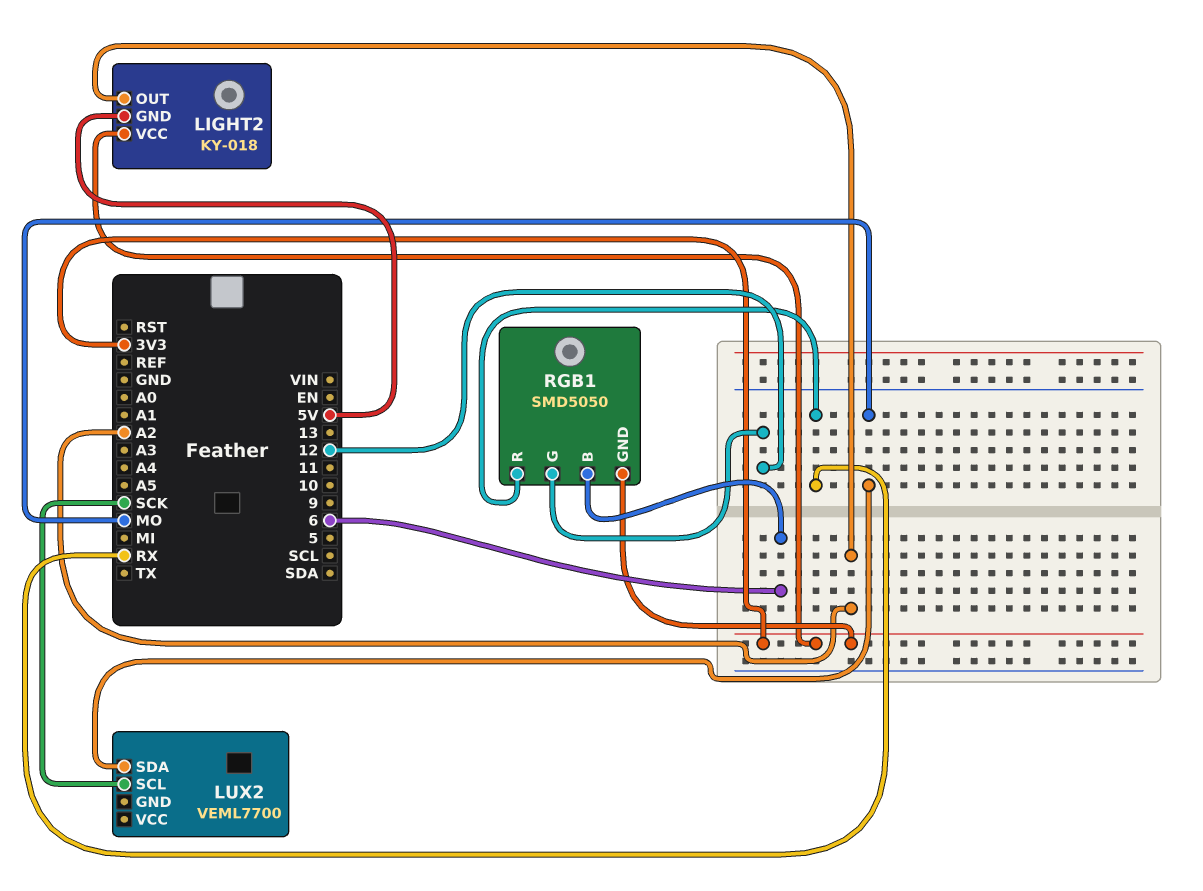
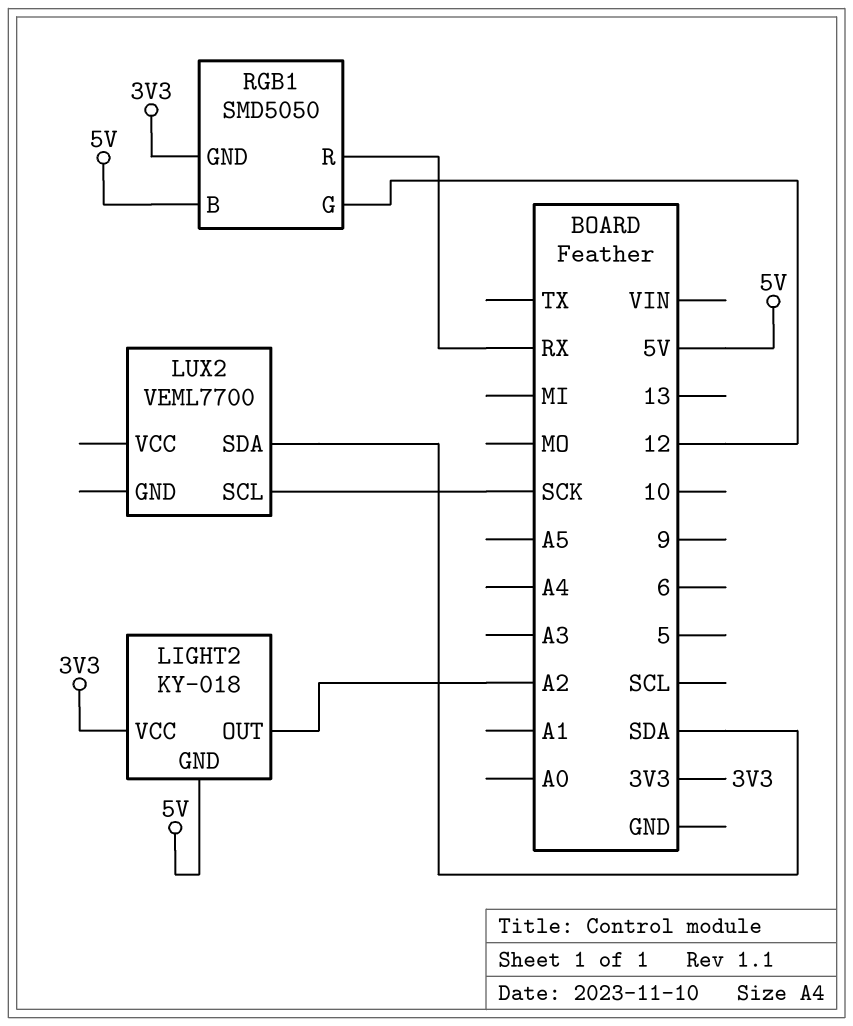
LUX2 pin SDA: MO -> SDA
RGB1 pin B: 6 -> 5V

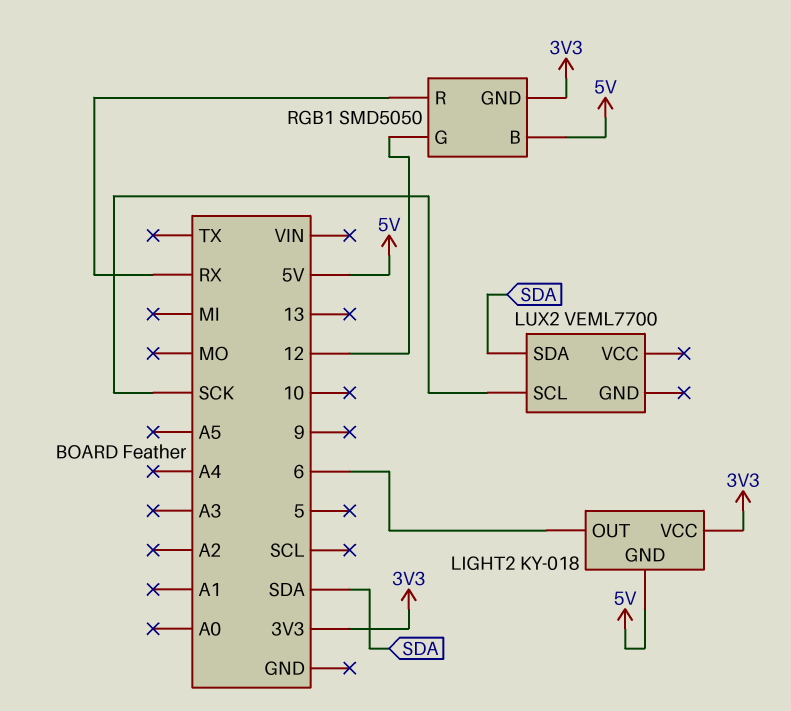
LIGHT2 pin OUT: A2 -> 6

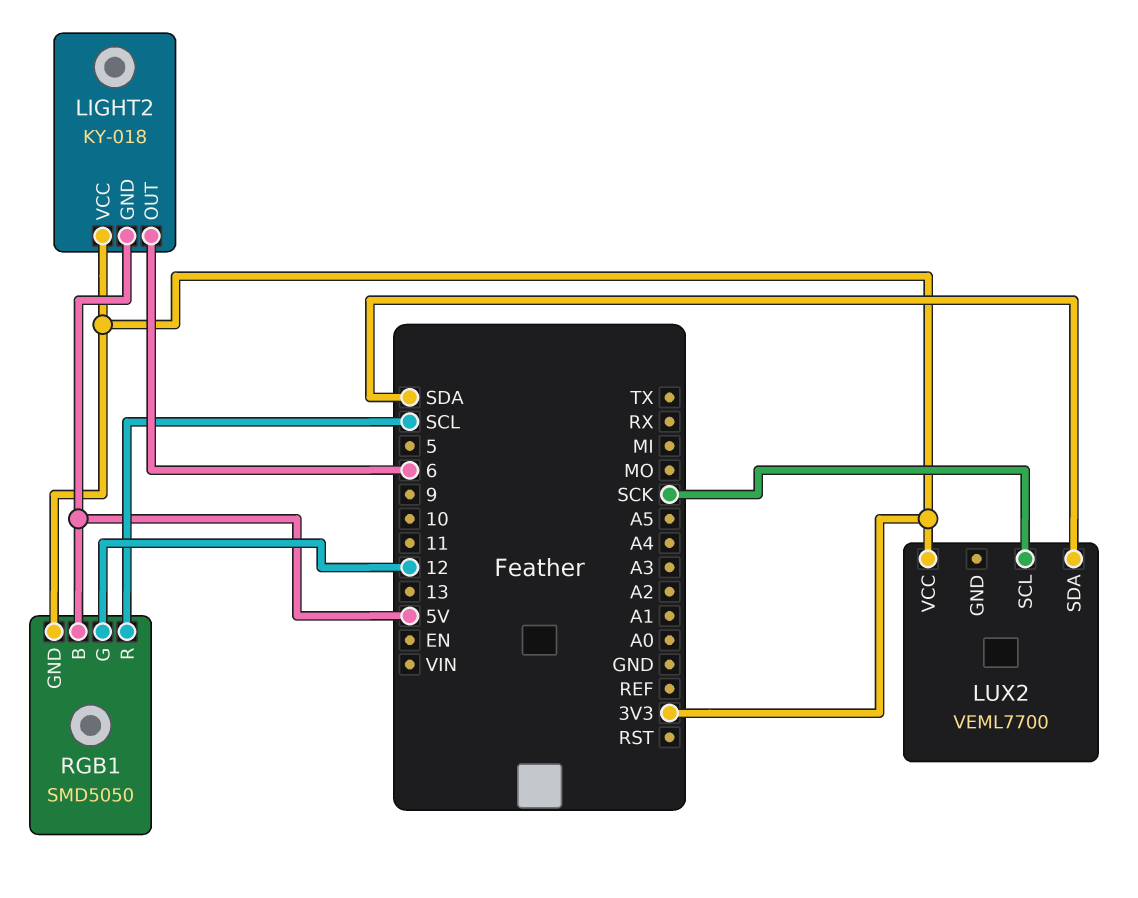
LUX2 pin VCC: none -> 3V3
RGB1 pin R: RX -> SCL

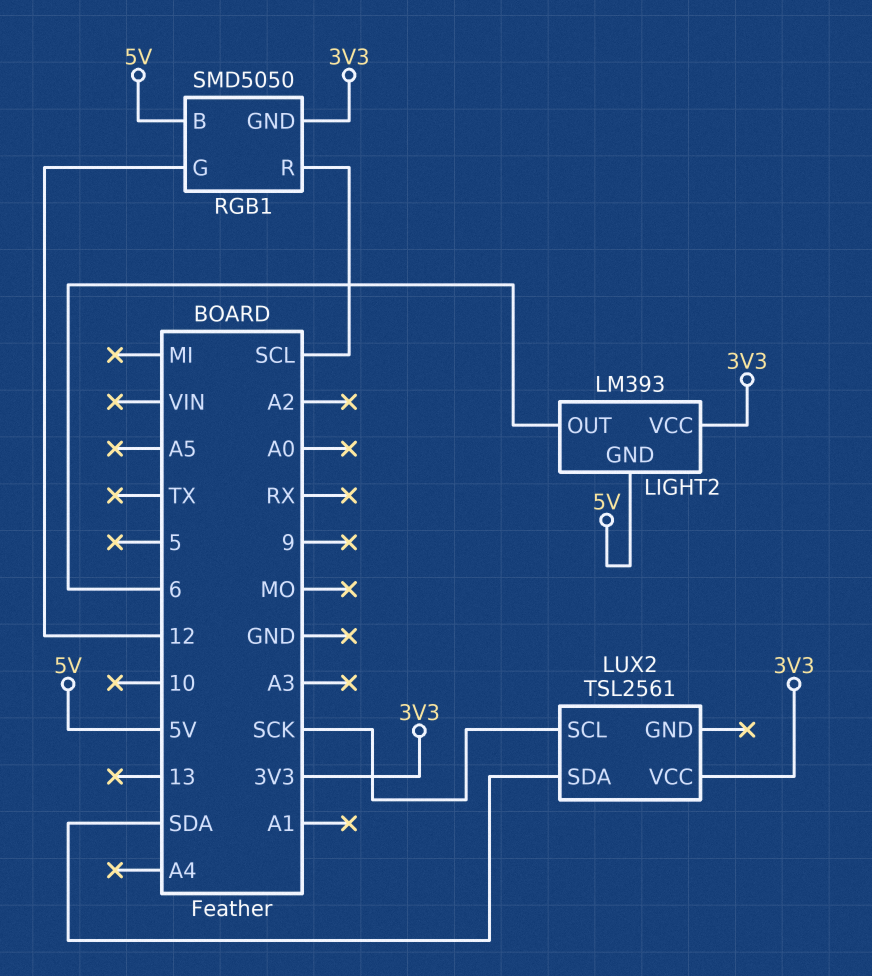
LIGHT2: KY-018 -> LM393
LUX2: VEML7700 -> TSL2561

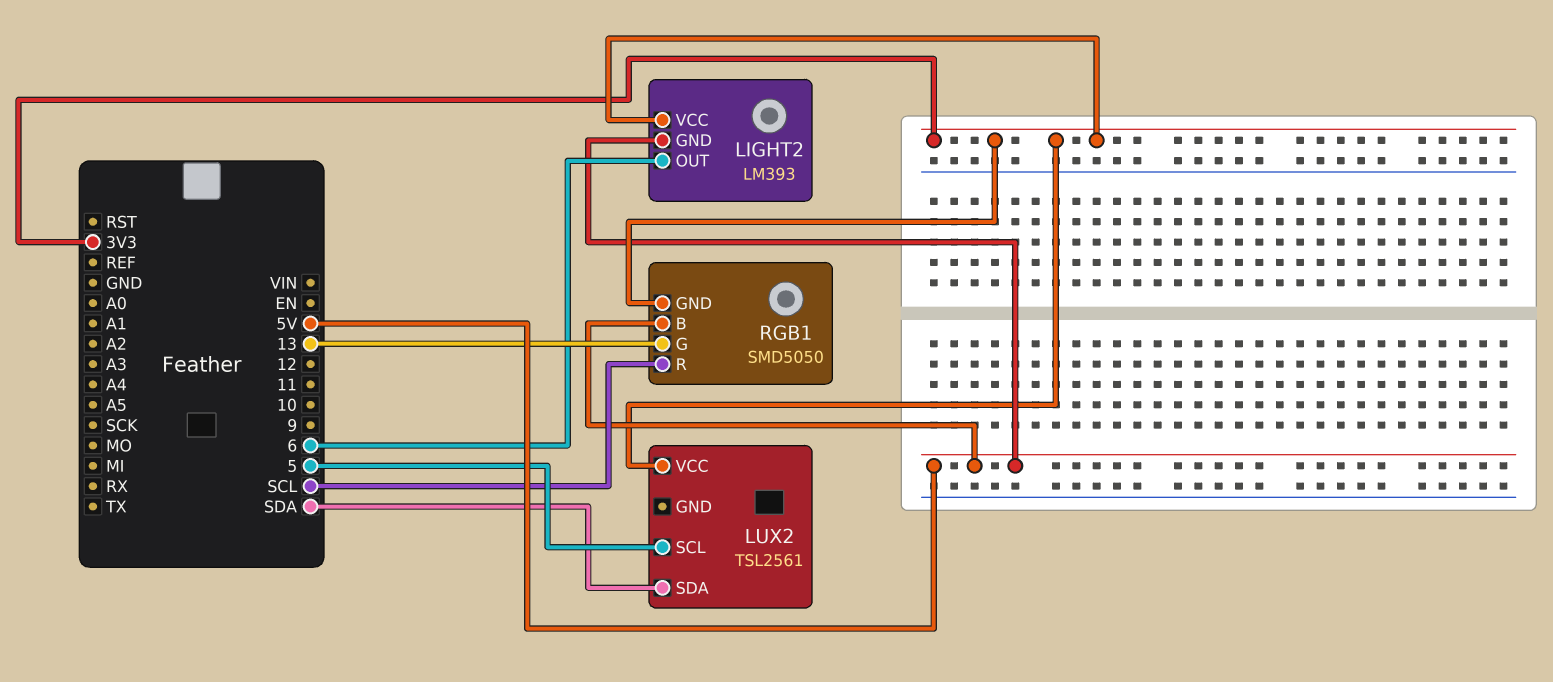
LUX2 pin SCL: SCK -> 5
RGB1 pin G: 12 -> 13

